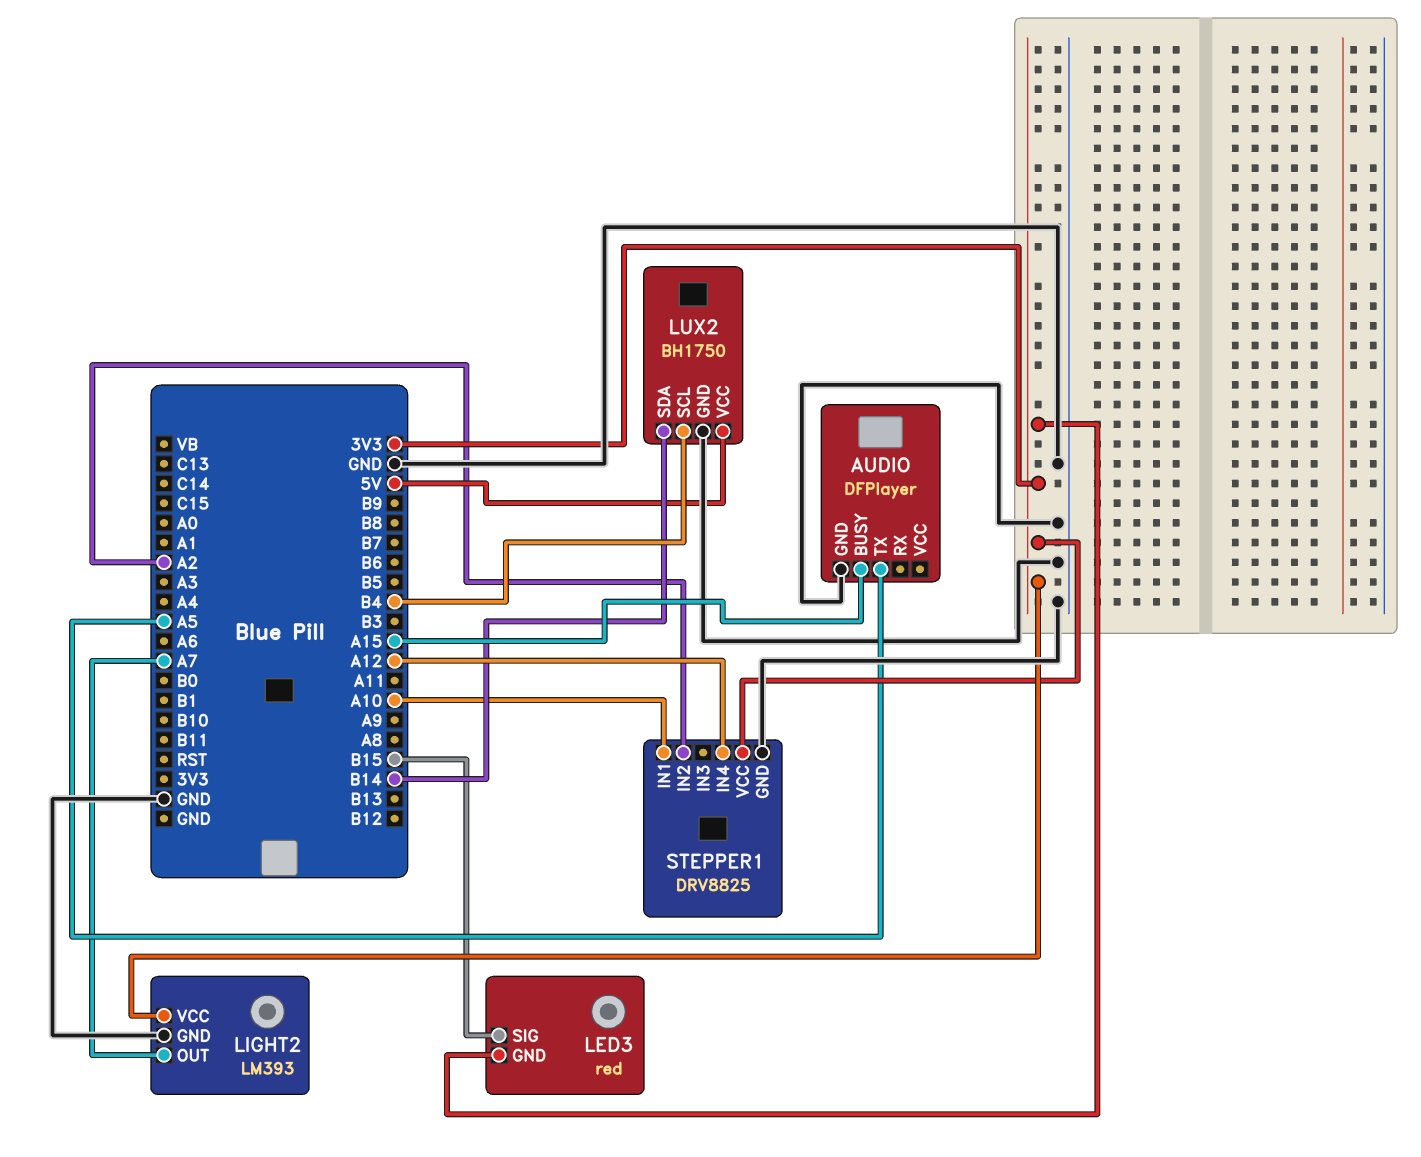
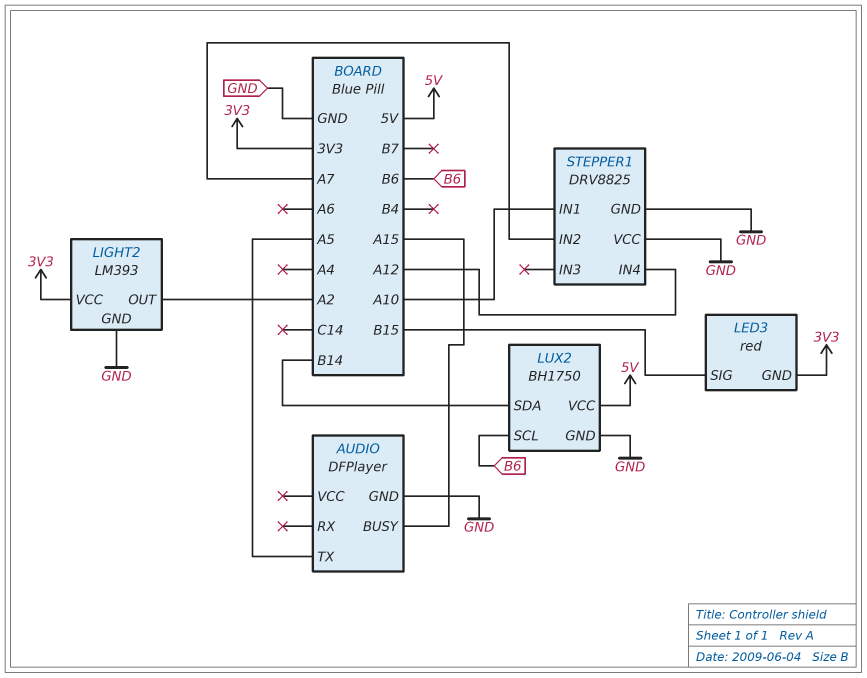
LIGHT2 pin OUT: A7 -> A2
LUX2 pin SCL: B4 -> B6
STEPPER1 pin IN2: A2 -> A7
STEPPER1 pin VCC: 3V3 -> GND

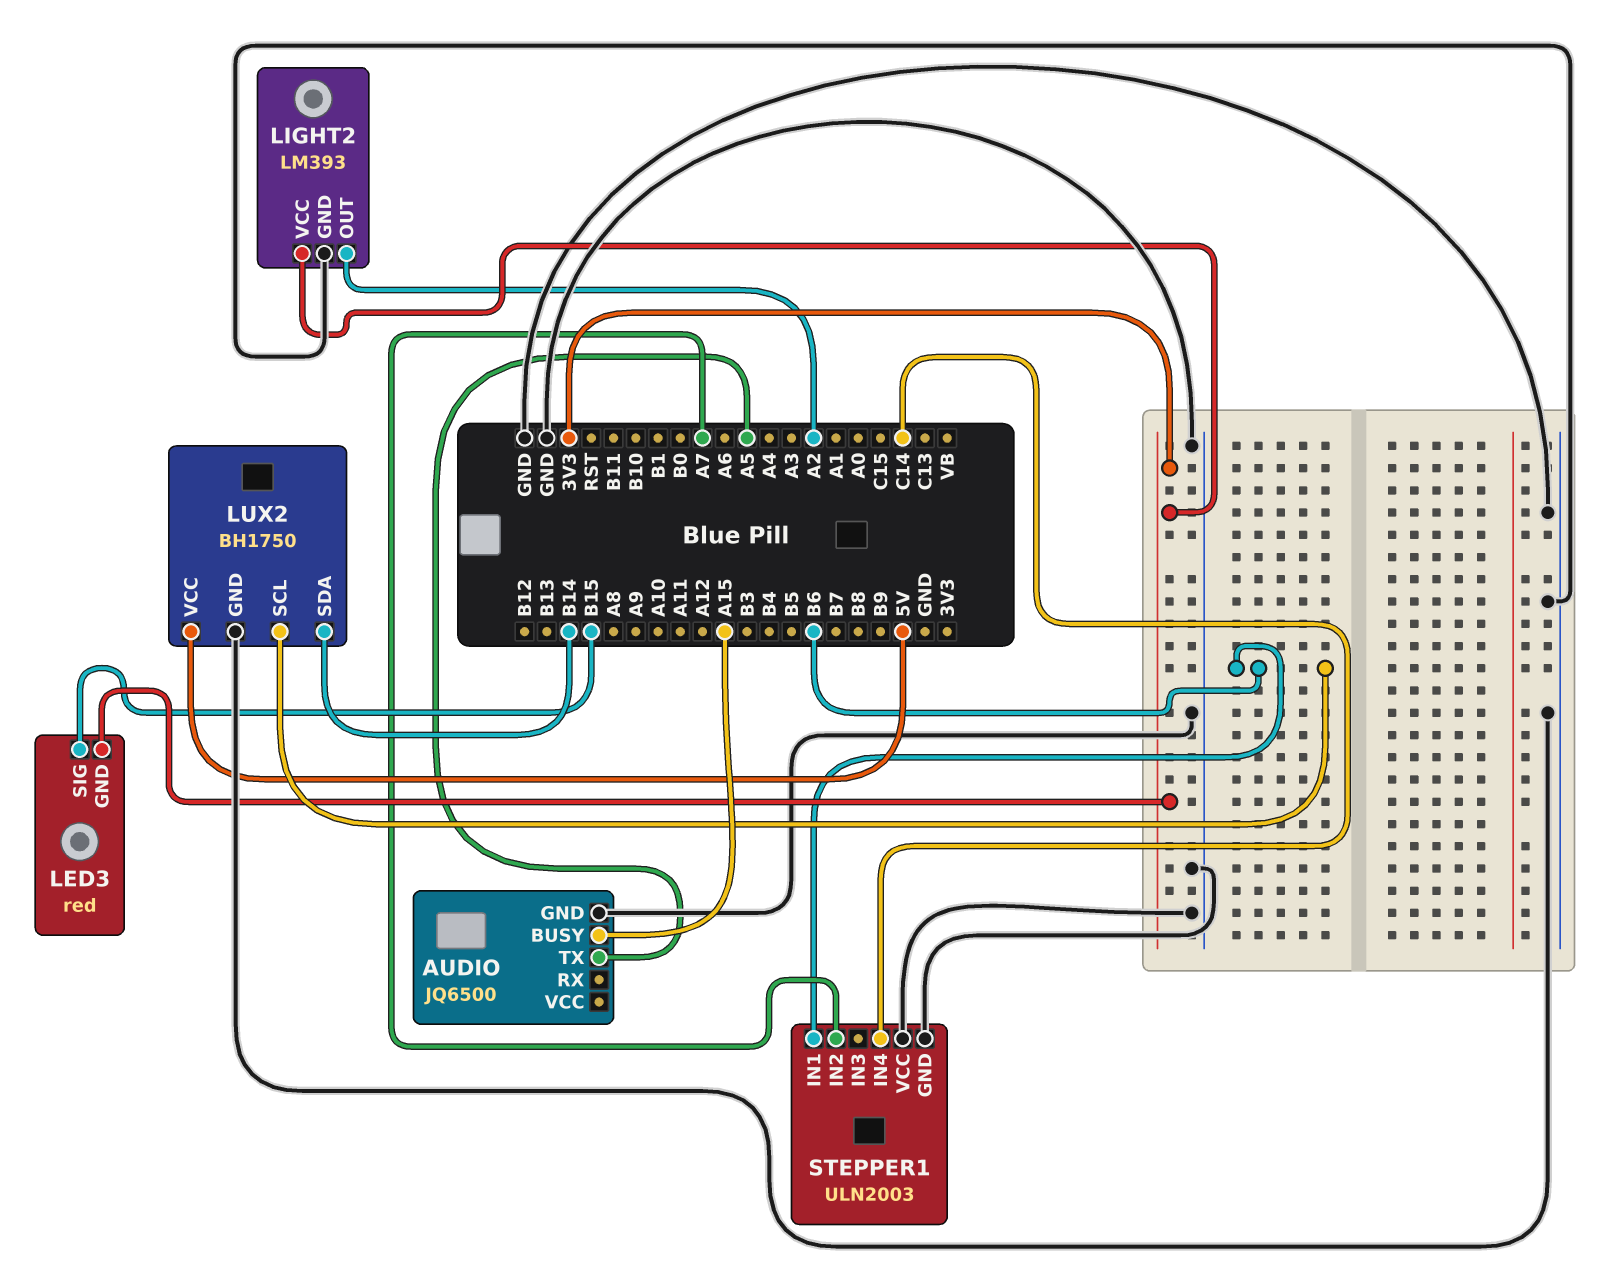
AUDIO: DFPlayer -> JQ6500
STEPPER1: DRV8825 -> ULN2003
STEPPER1 pin IN1: A10 -> B6
STEPPER1 pin IN4: A12 -> C14

